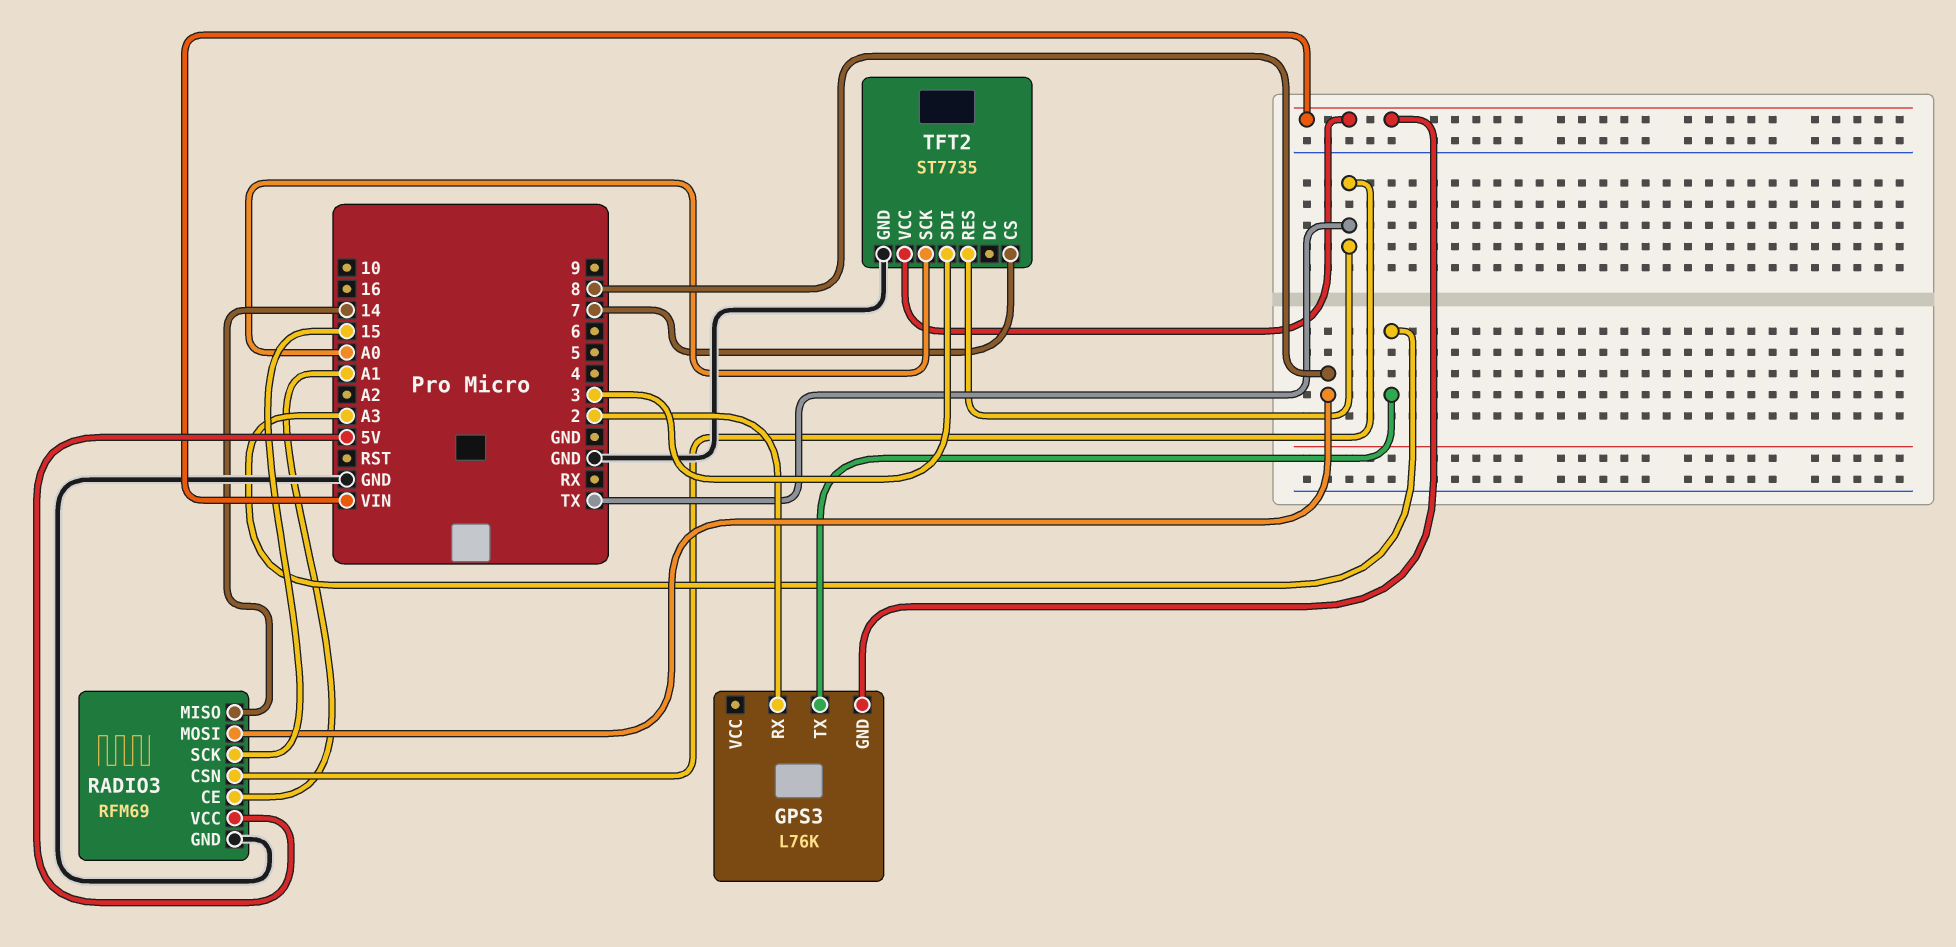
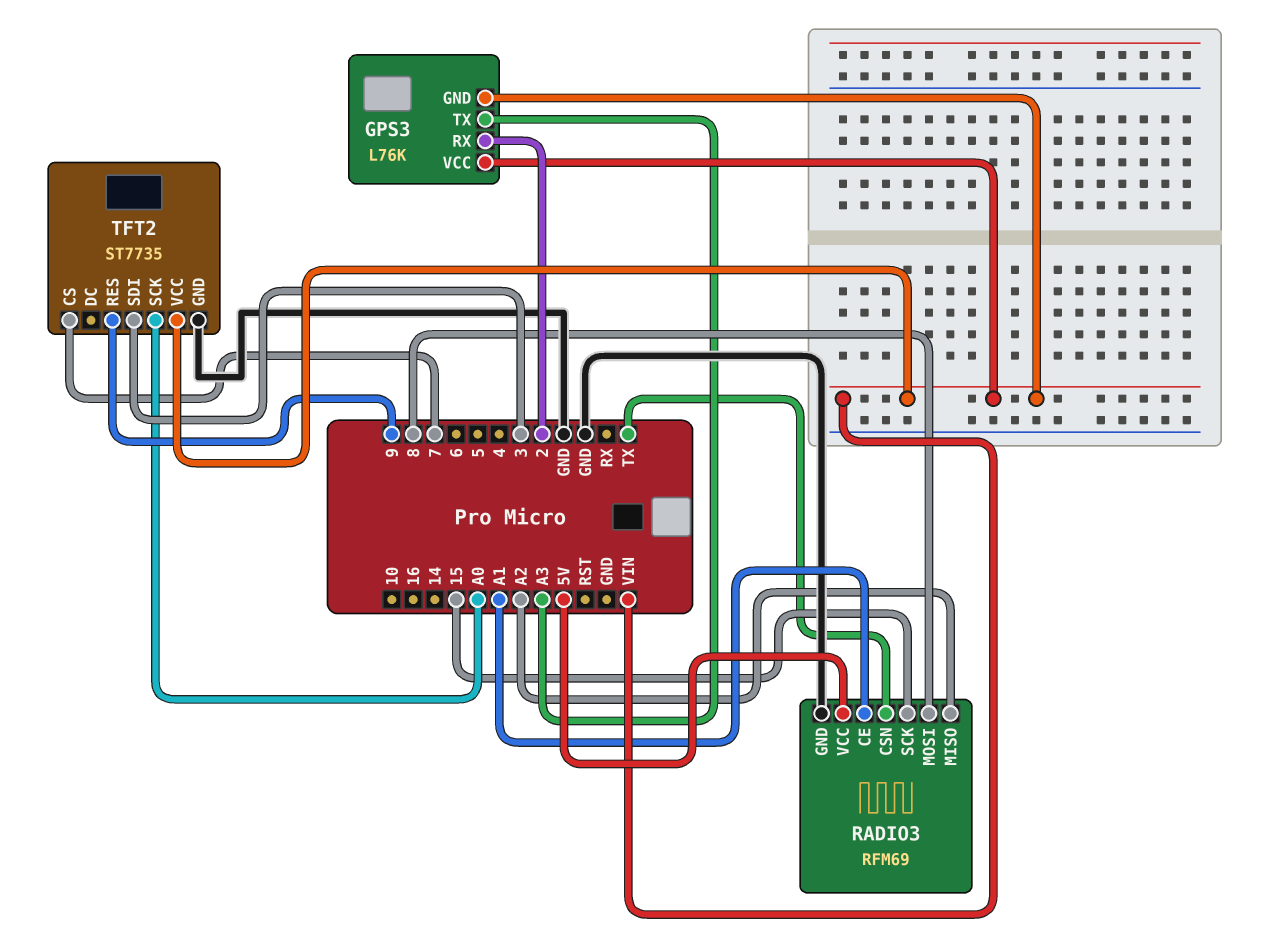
GPS3 pin VCC: none -> VIN
RADIO3 pin MISO: 14 -> A2
TFT2 pin RES: TX -> 9

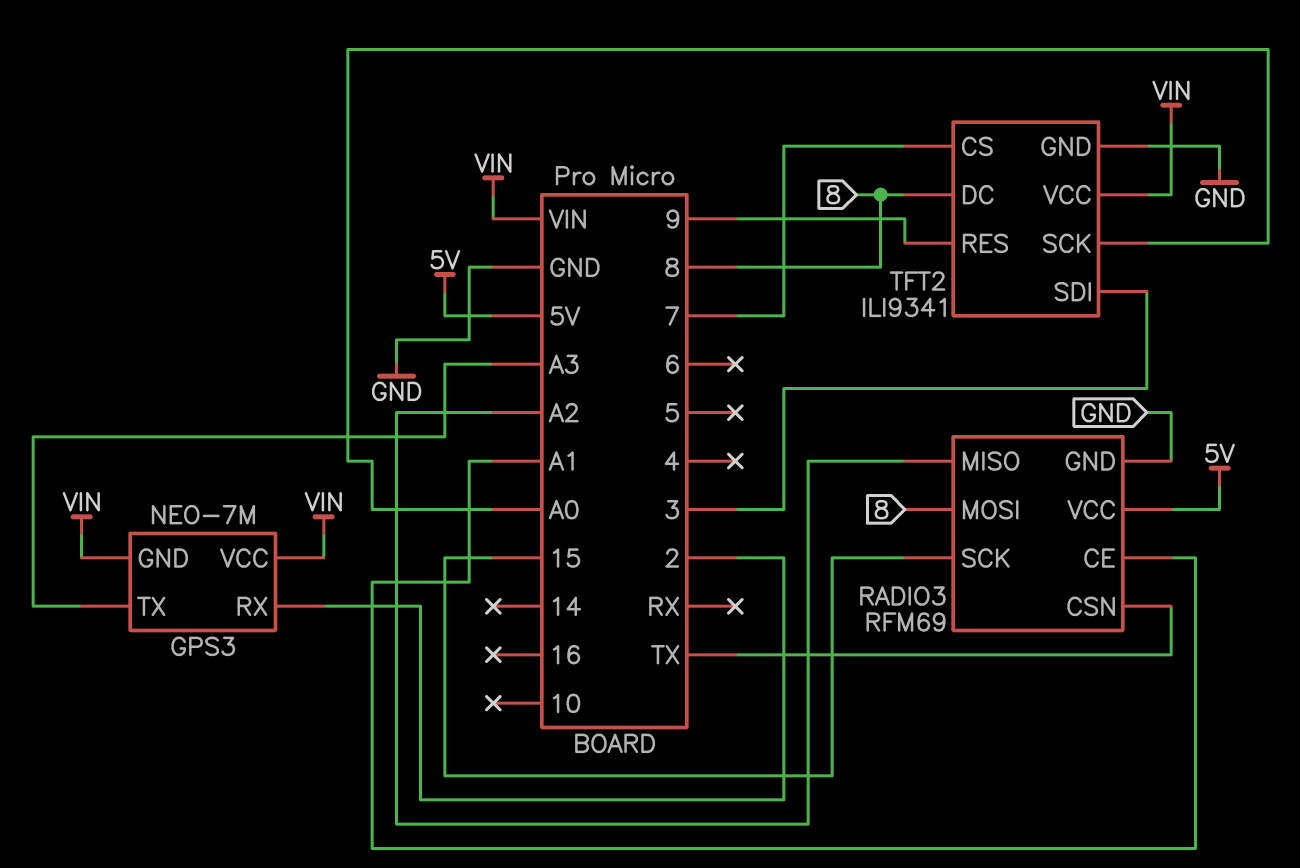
GPS3: L76K -> NEO-7M
TFT2: ST7735 -> ILI9341
TFT2 pin DC: none -> 8

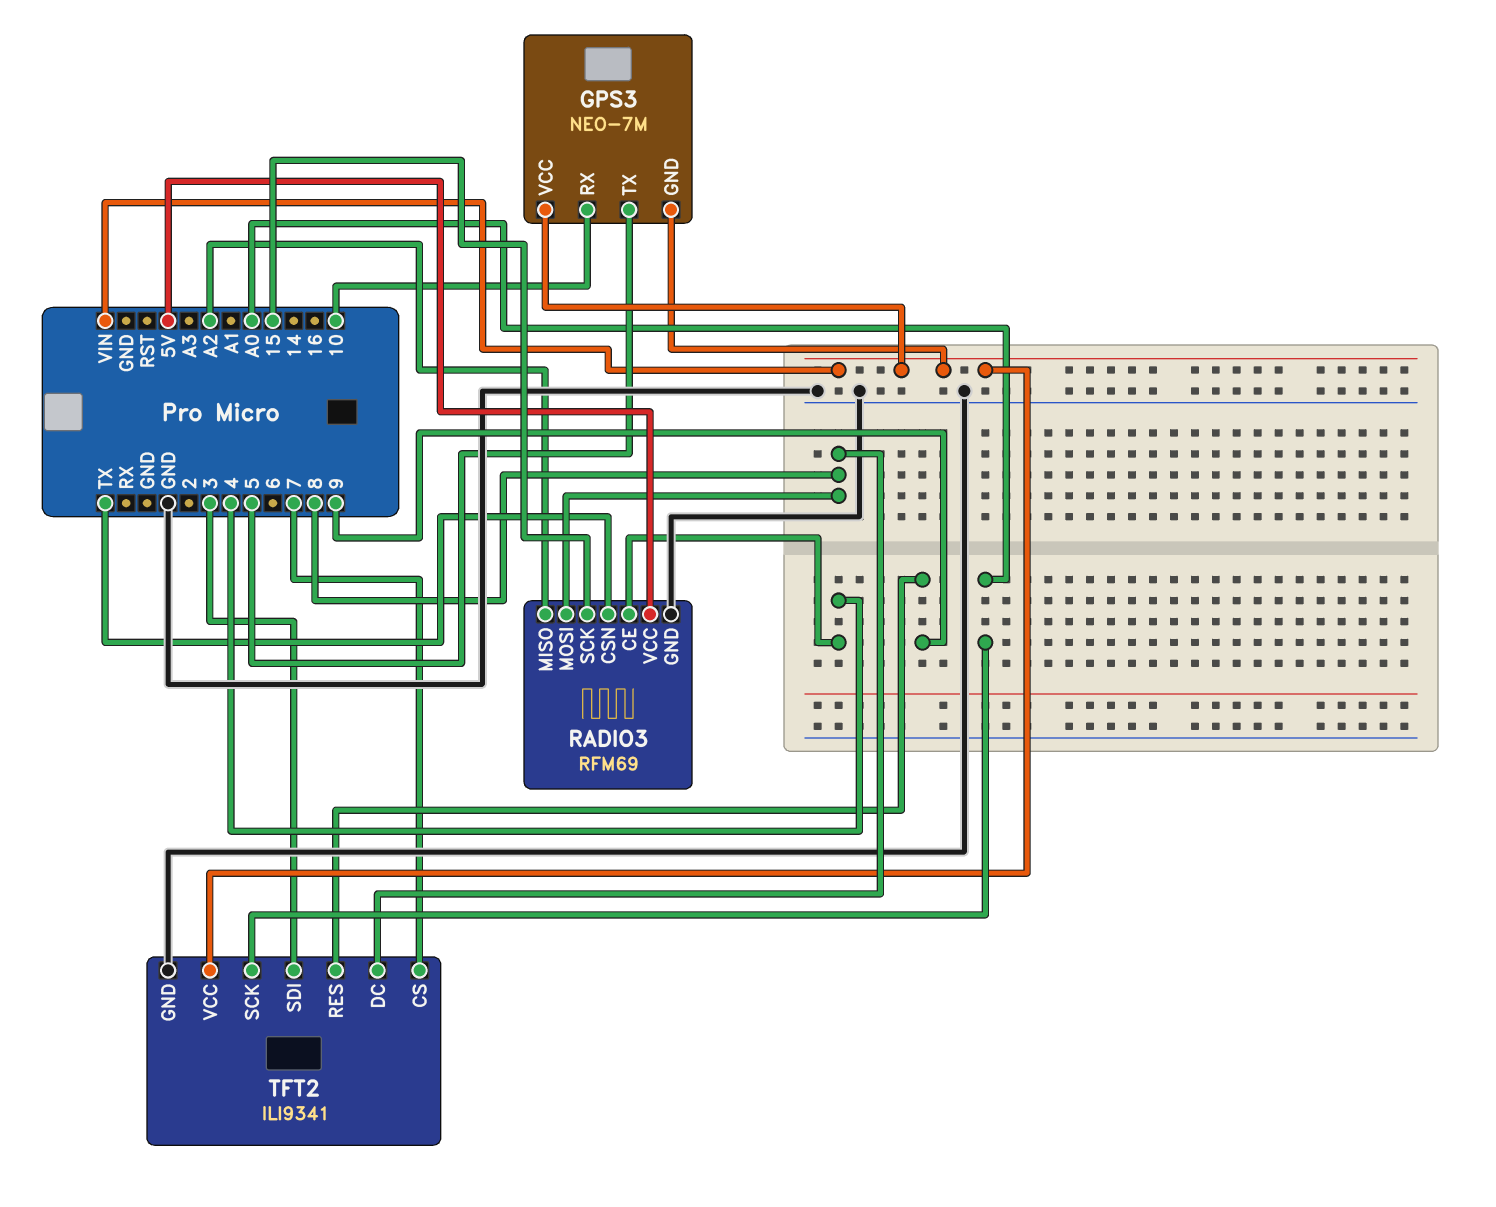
GPS3 pin RX: 2 -> 10
GPS3 pin TX: A3 -> 5
RADIO3 pin CE: A1 -> 4

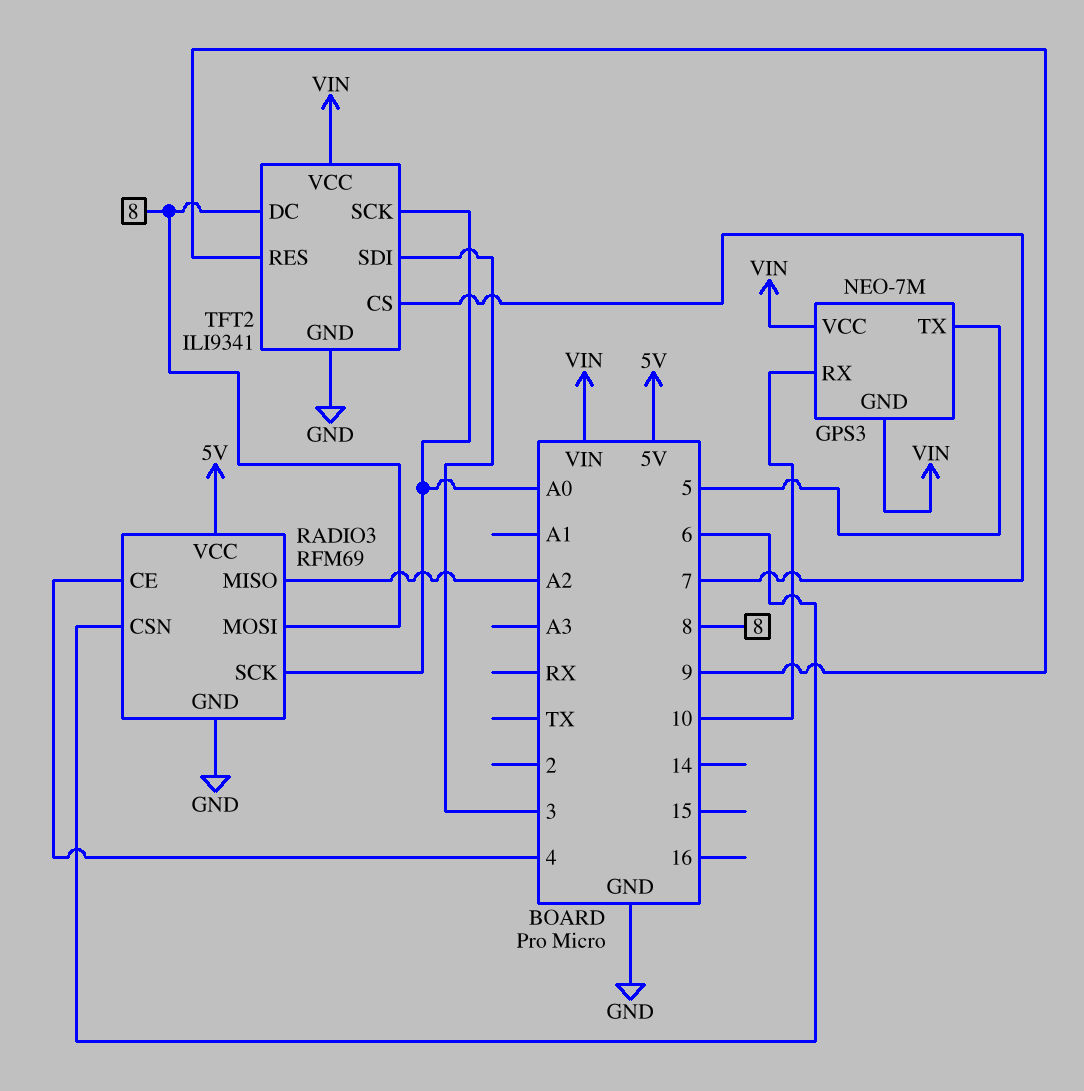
RADIO3 pin CSN: TX -> 6
RADIO3 pin SCK: 15 -> A0

